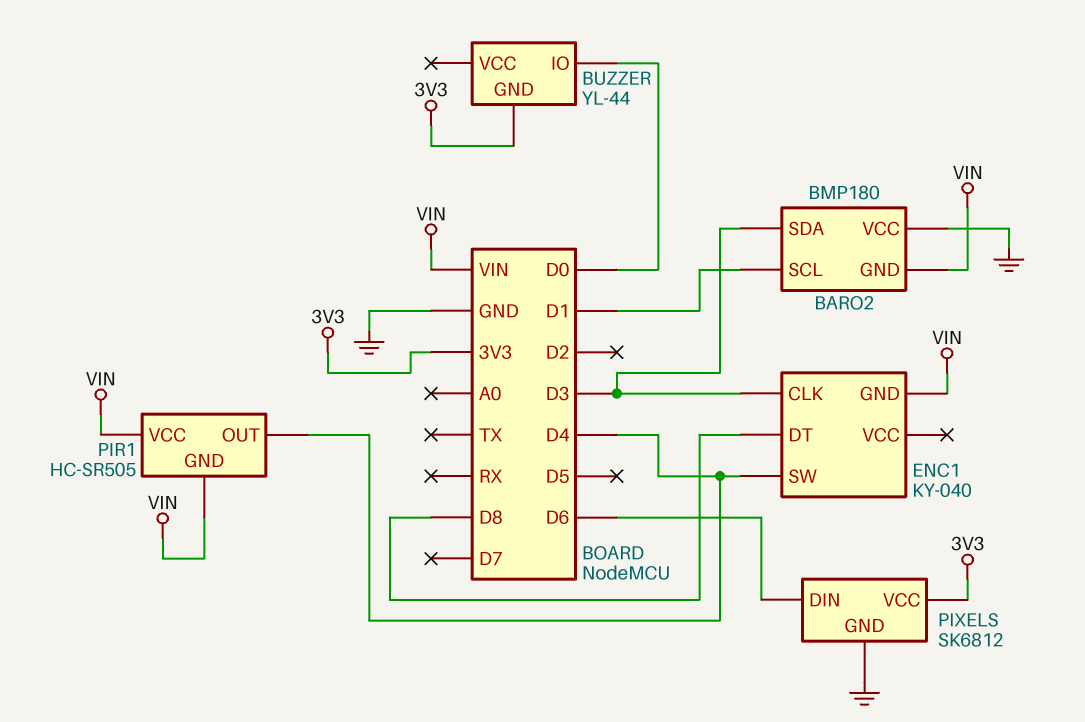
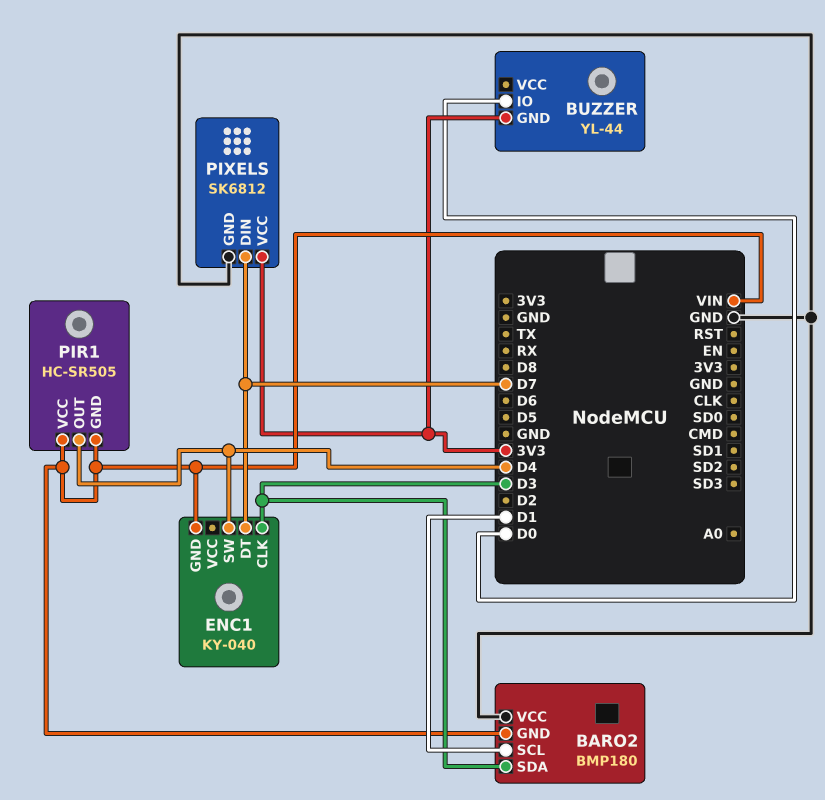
ENC1 pin DT: D8 -> D7
PIXELS pin DIN: D6 -> D7

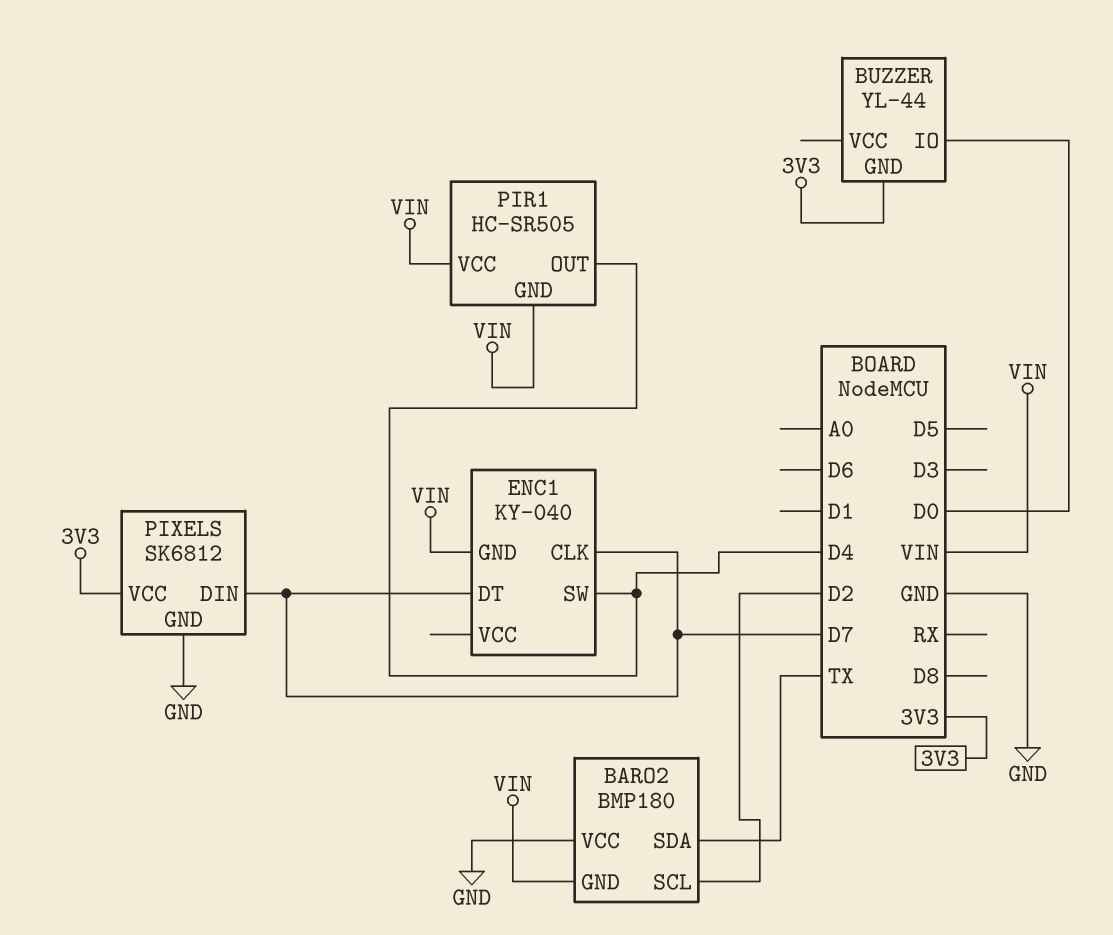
BARO2 pin SCL: D1 -> D2
BARO2 pin SDA: D3 -> TX
ENC1 pin CLK: D3 -> D7

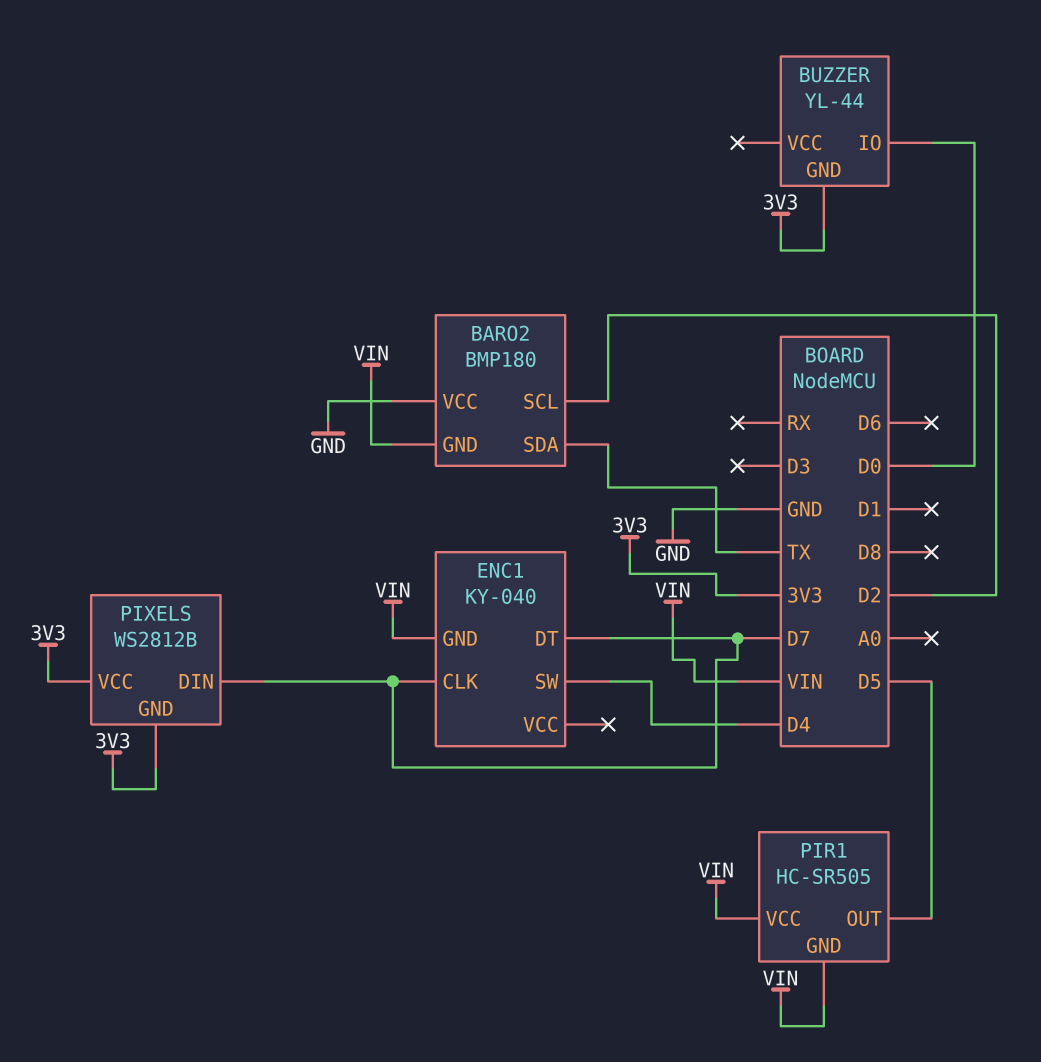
PIR1 pin OUT: D4 -> D5
PIXELS: SK6812 -> WS2812B
PIXELS pin GND: GND -> 3V3

